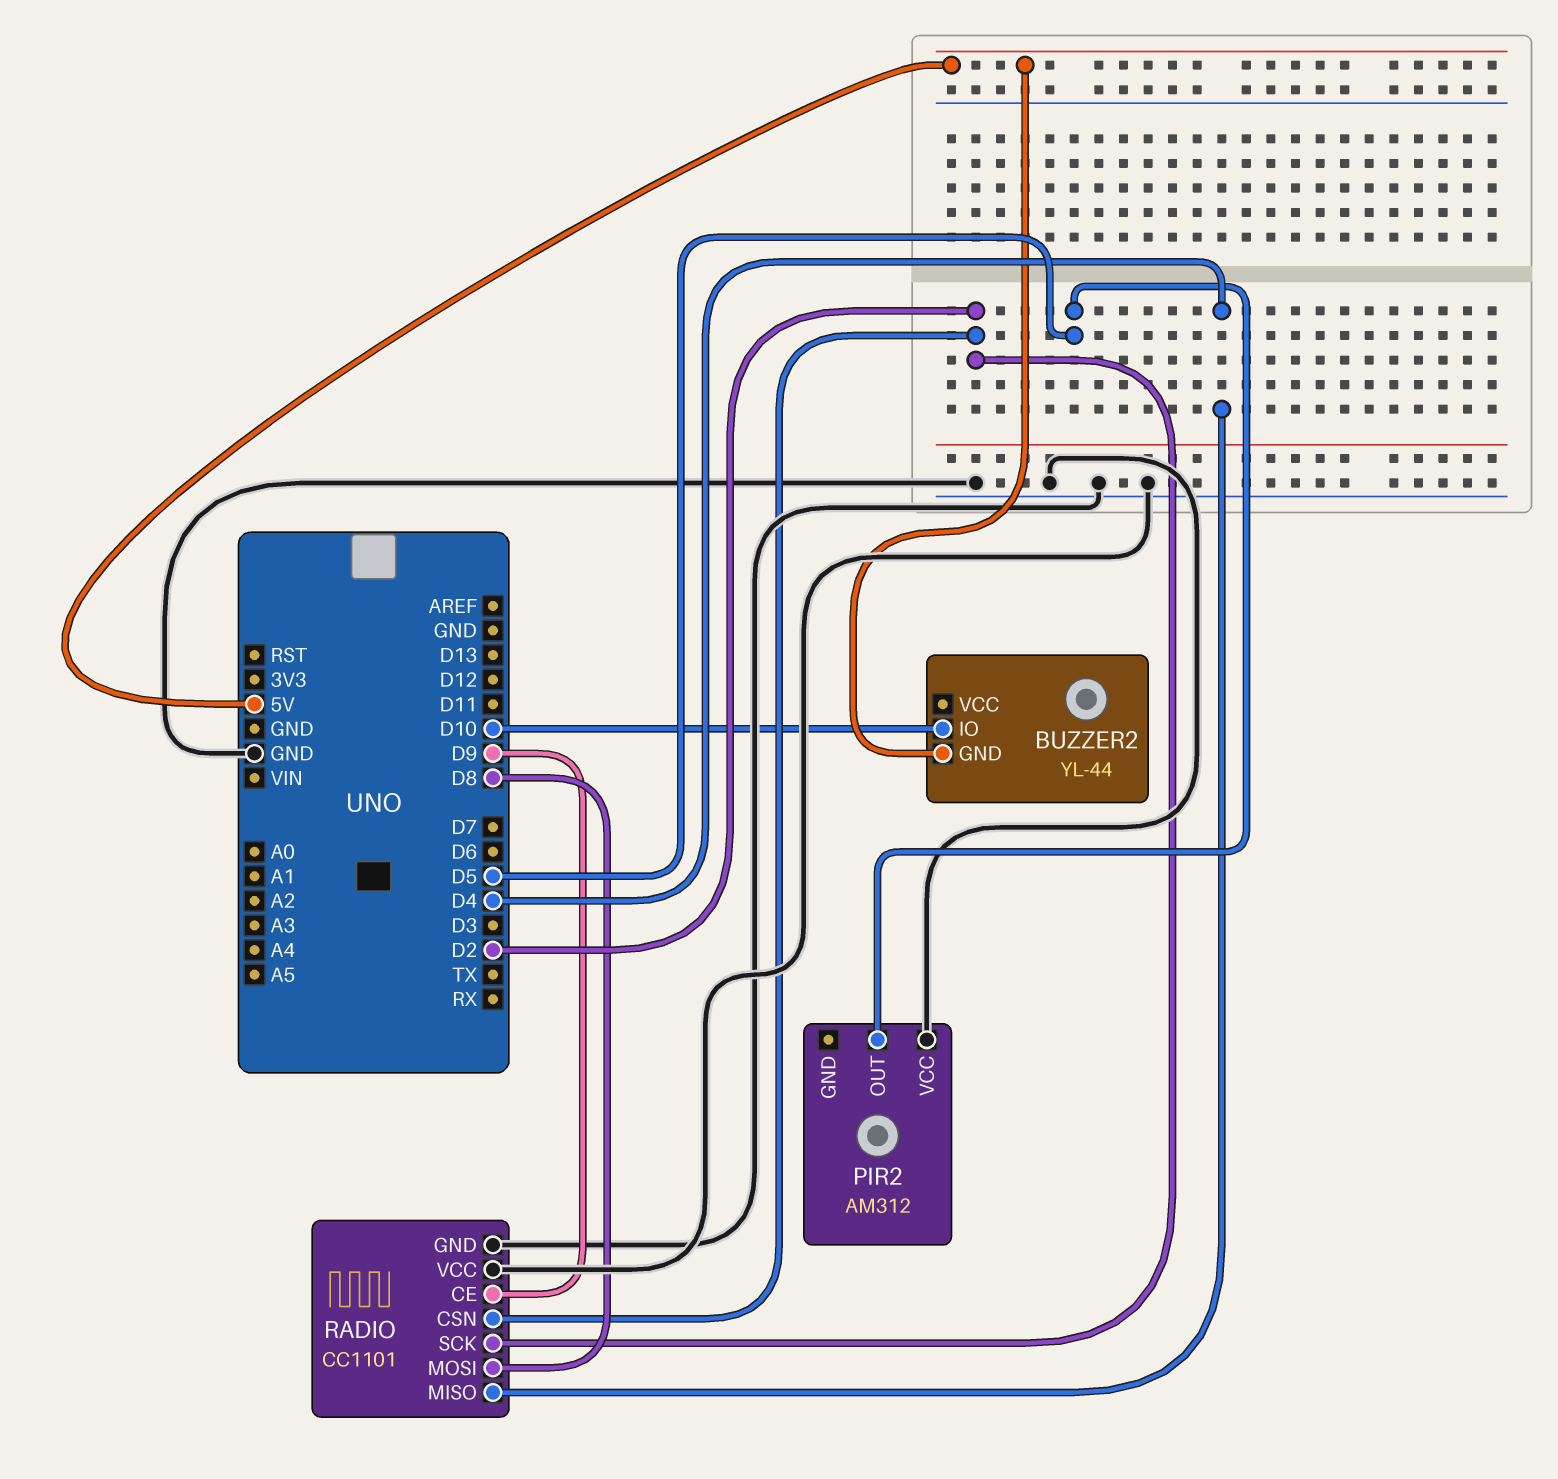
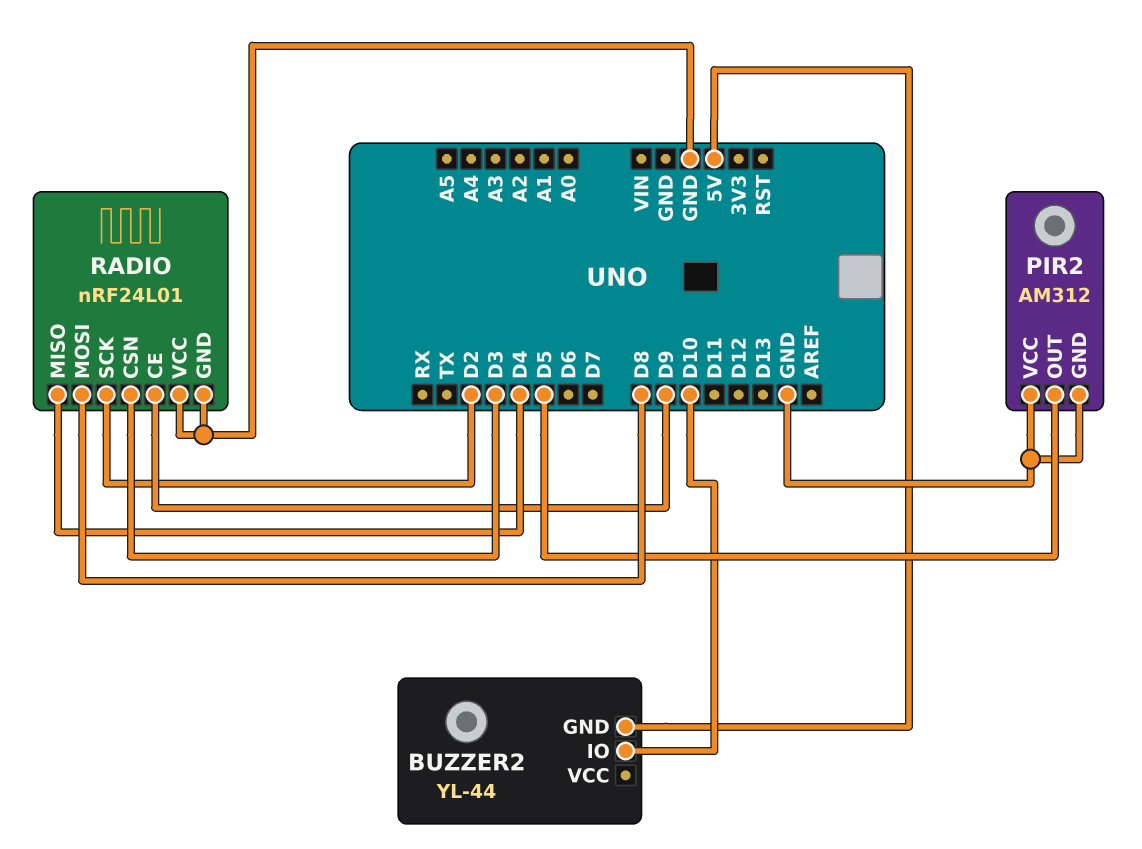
PIR2 pin GND: none -> GND
RADIO: CC1101 -> nRF24L01
RADIO pin CSN: D2 -> D3

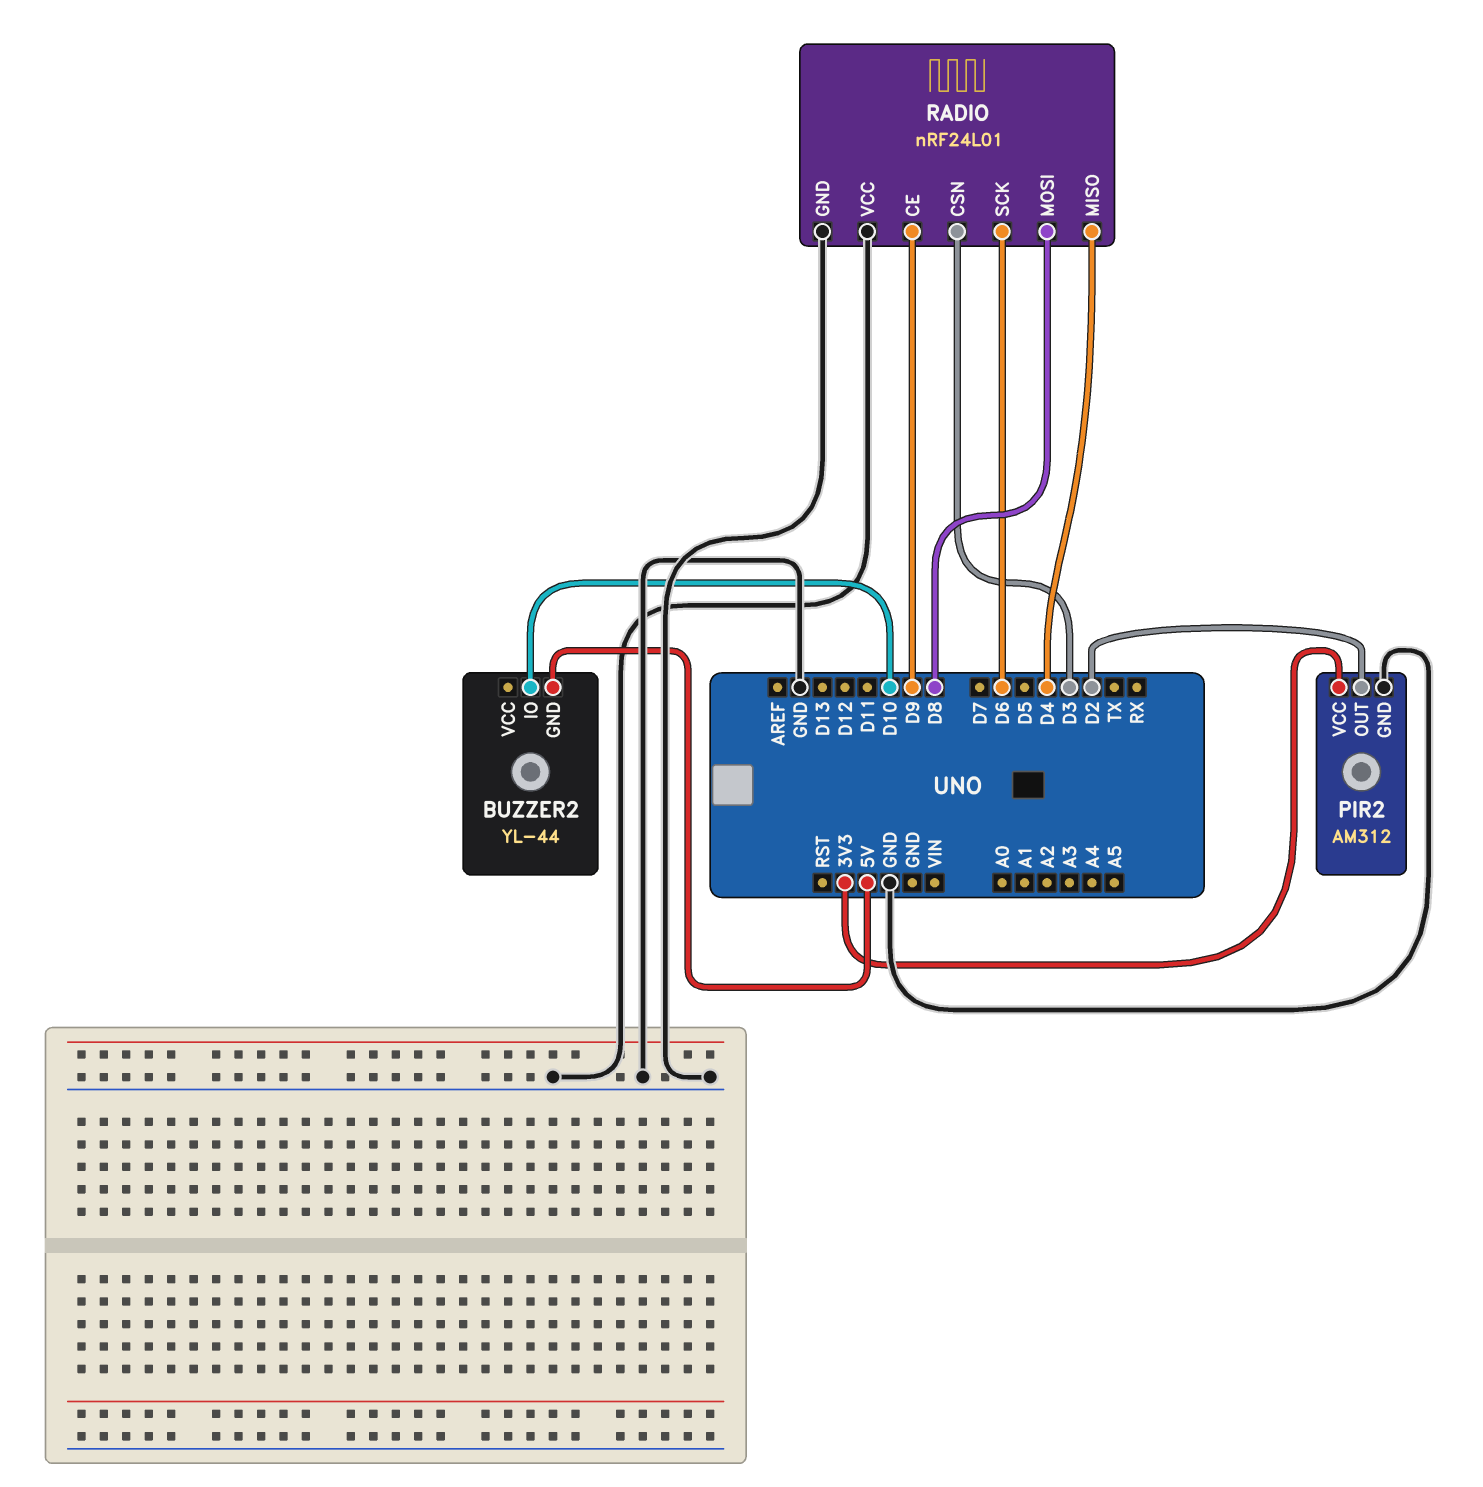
PIR2 pin OUT: D5 -> D2
PIR2 pin VCC: GND -> 3V3
RADIO pin SCK: D2 -> D6

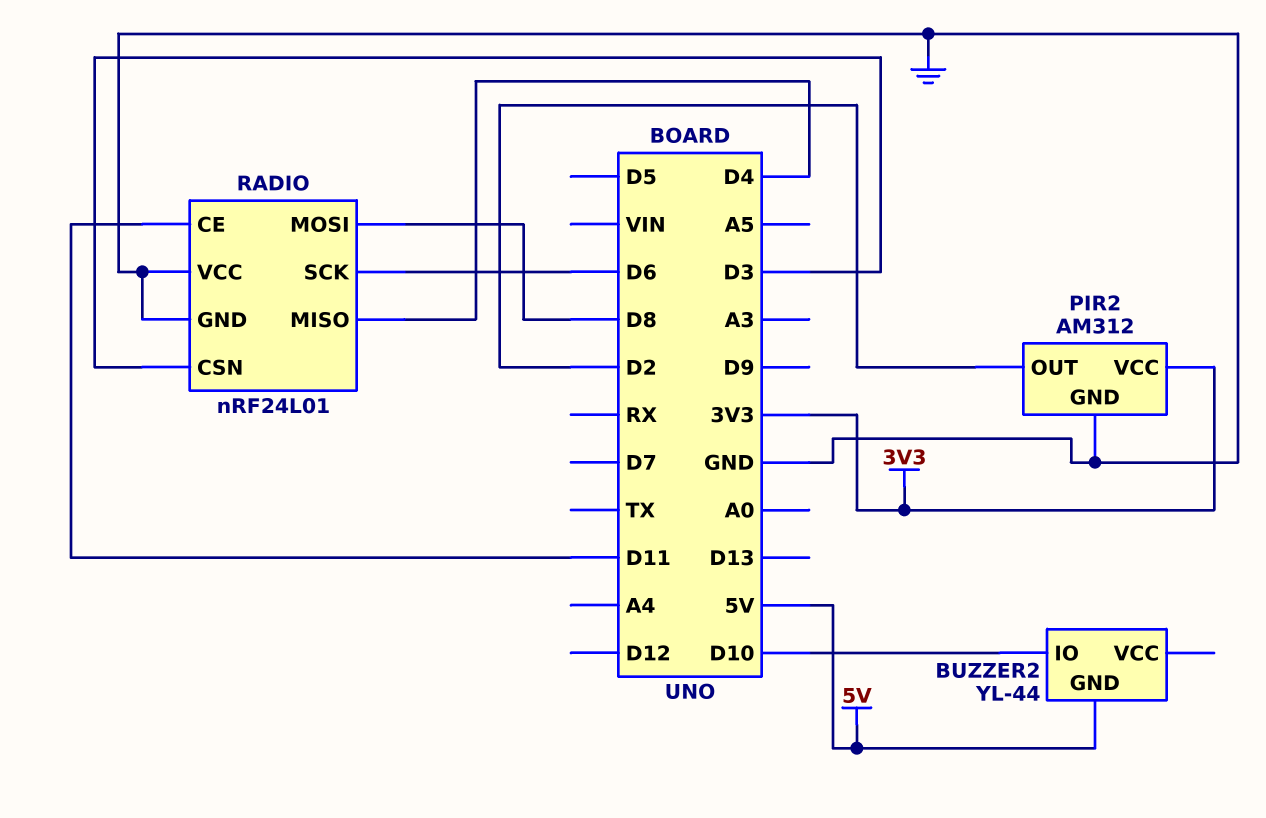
RADIO pin CE: D9 -> D11

